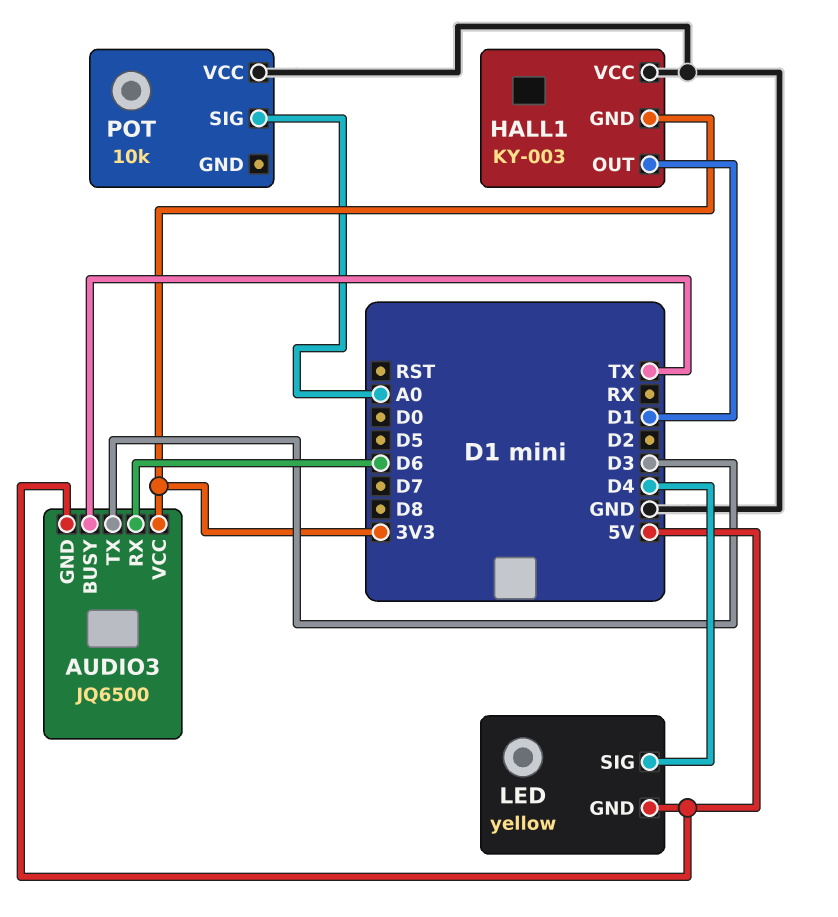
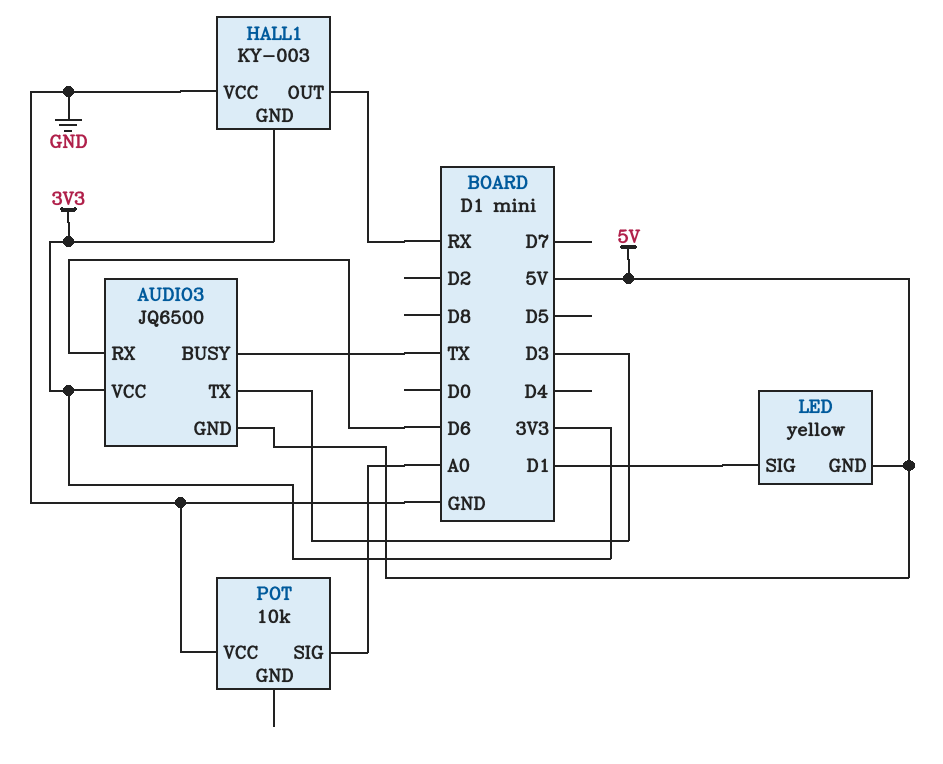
HALL1 pin OUT: D1 -> RX
LED pin SIG: D4 -> D1

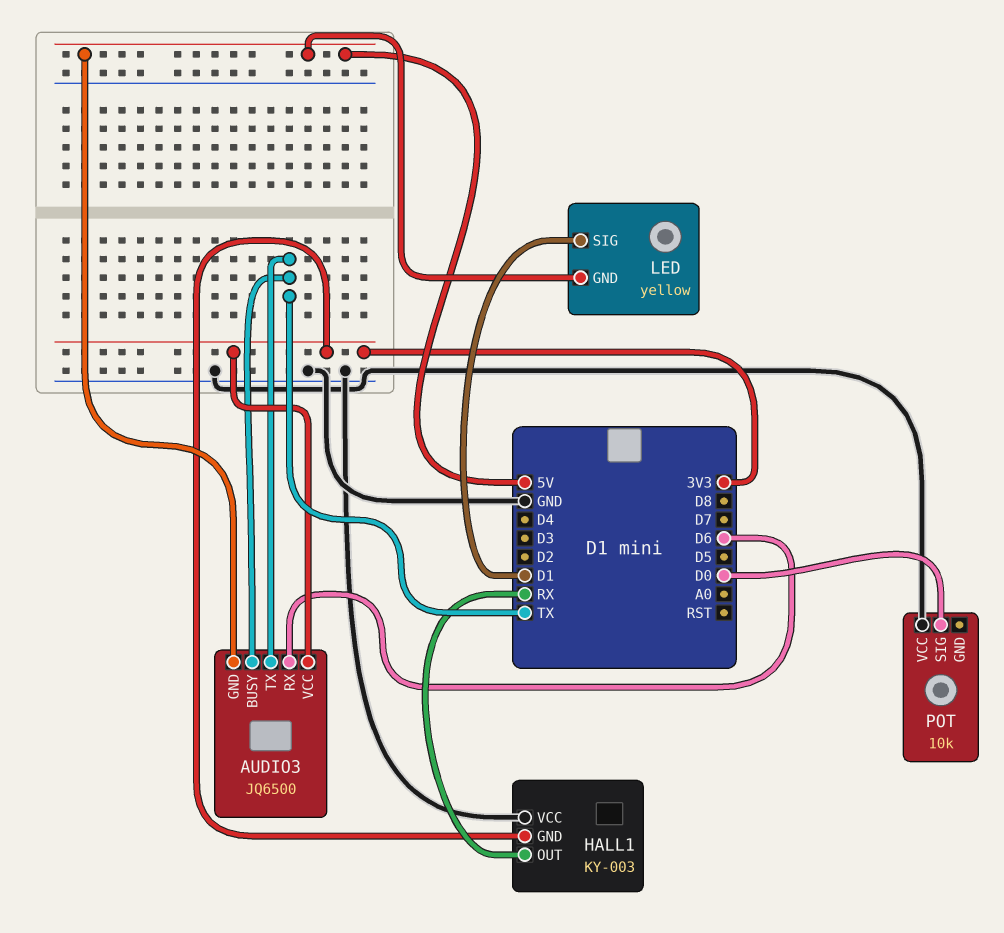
AUDIO3 pin TX: D3 -> TX
POT pin SIG: A0 -> D0

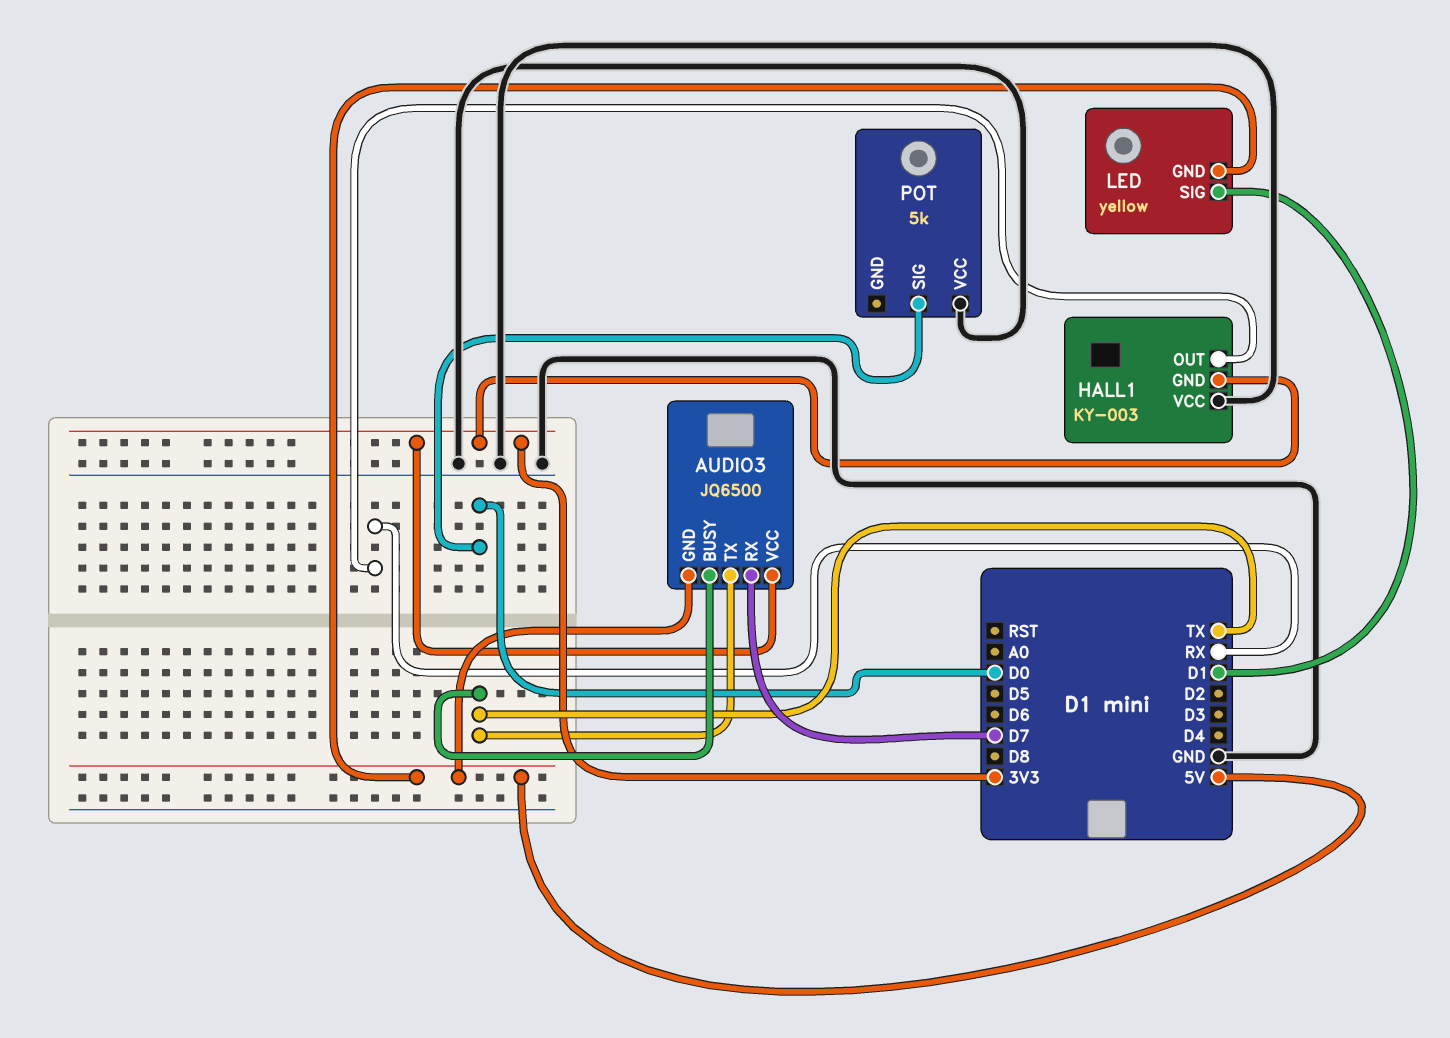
AUDIO3 pin RX: D6 -> D7
POT: 10k -> 5k

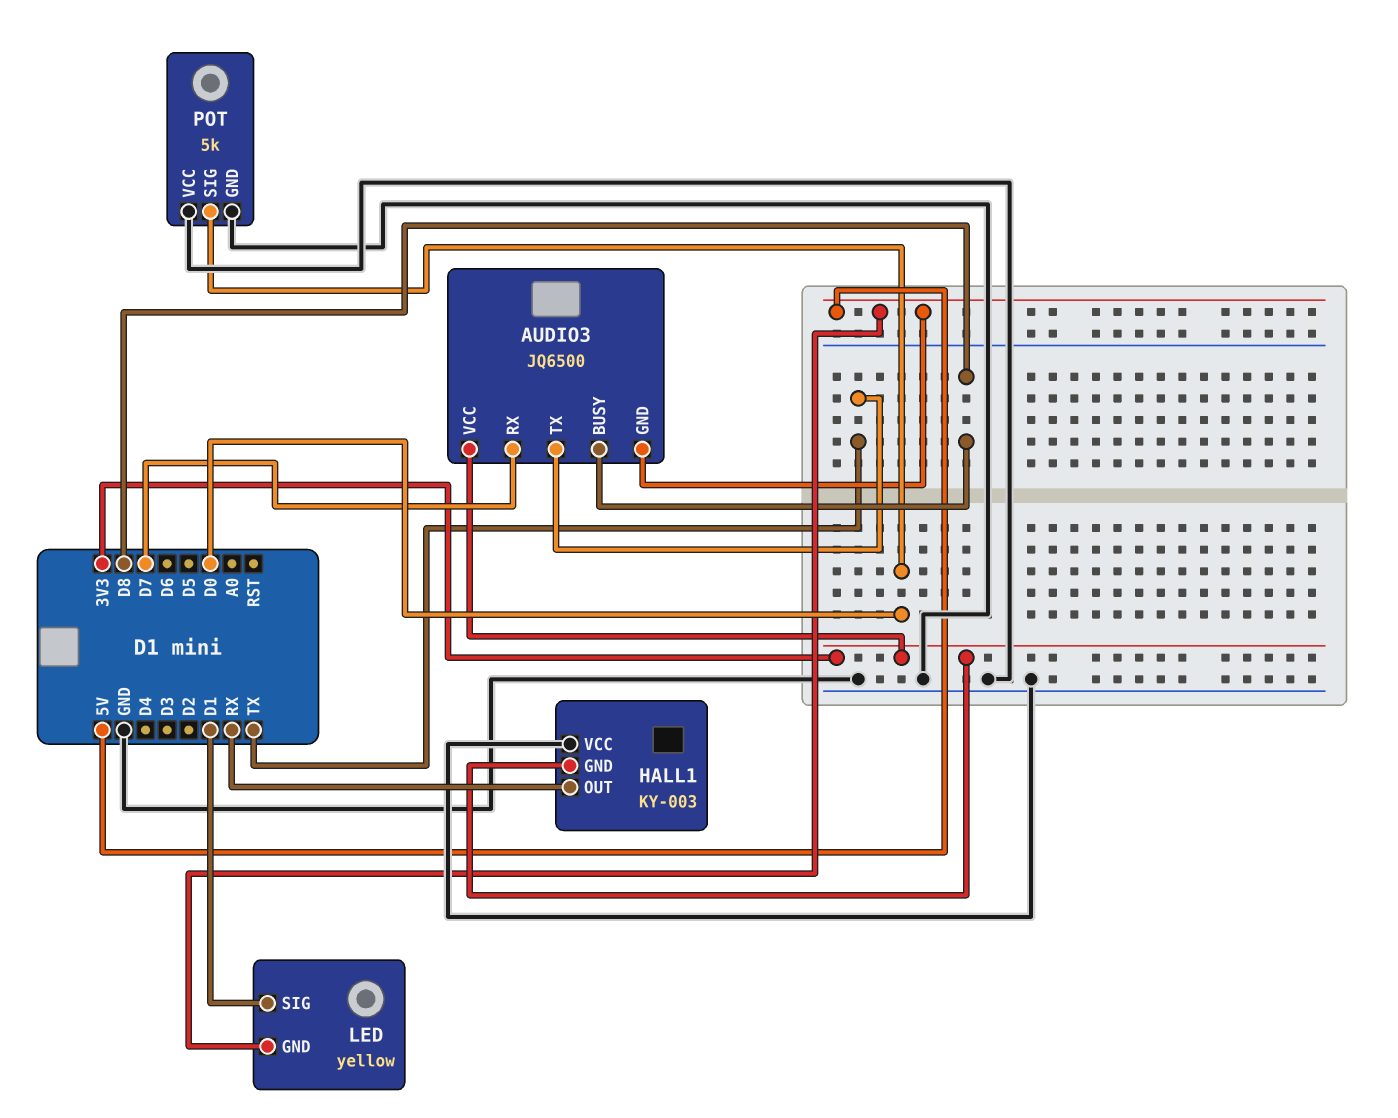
AUDIO3 pin BUSY: TX -> D8
POT pin GND: none -> GND

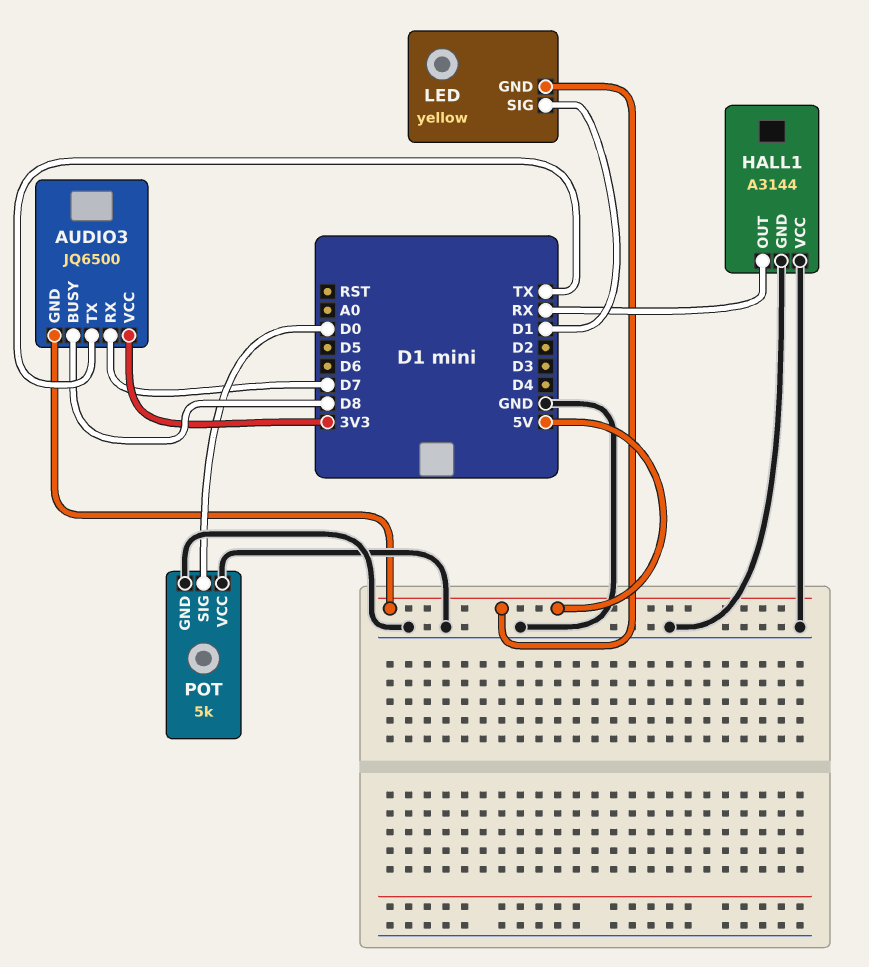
HALL1: KY-003 -> A3144
HALL1 pin GND: 3V3 -> GND

